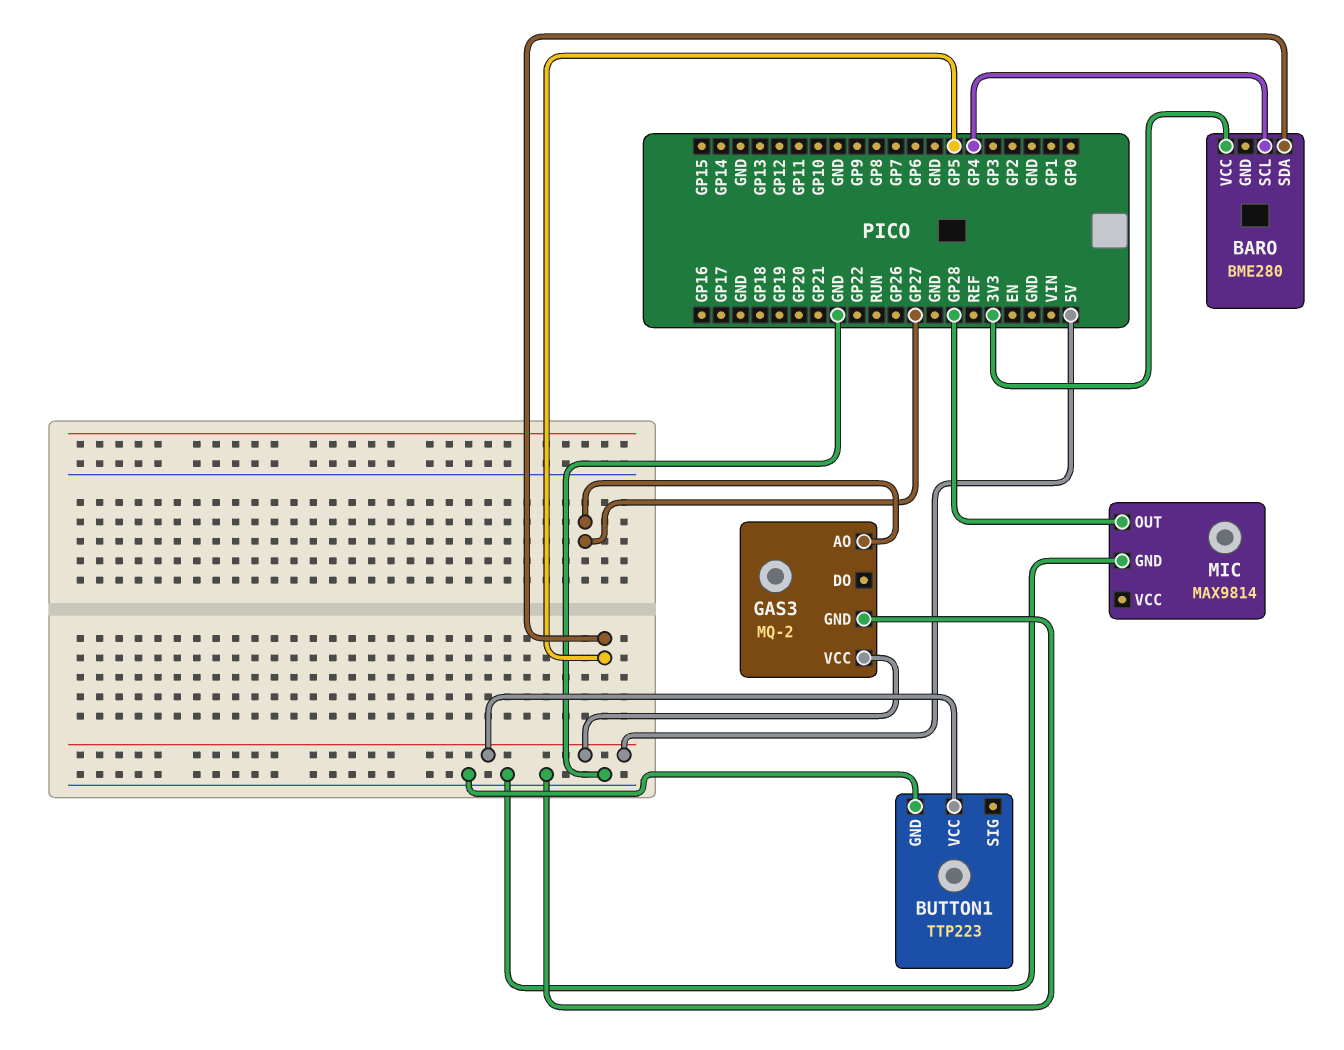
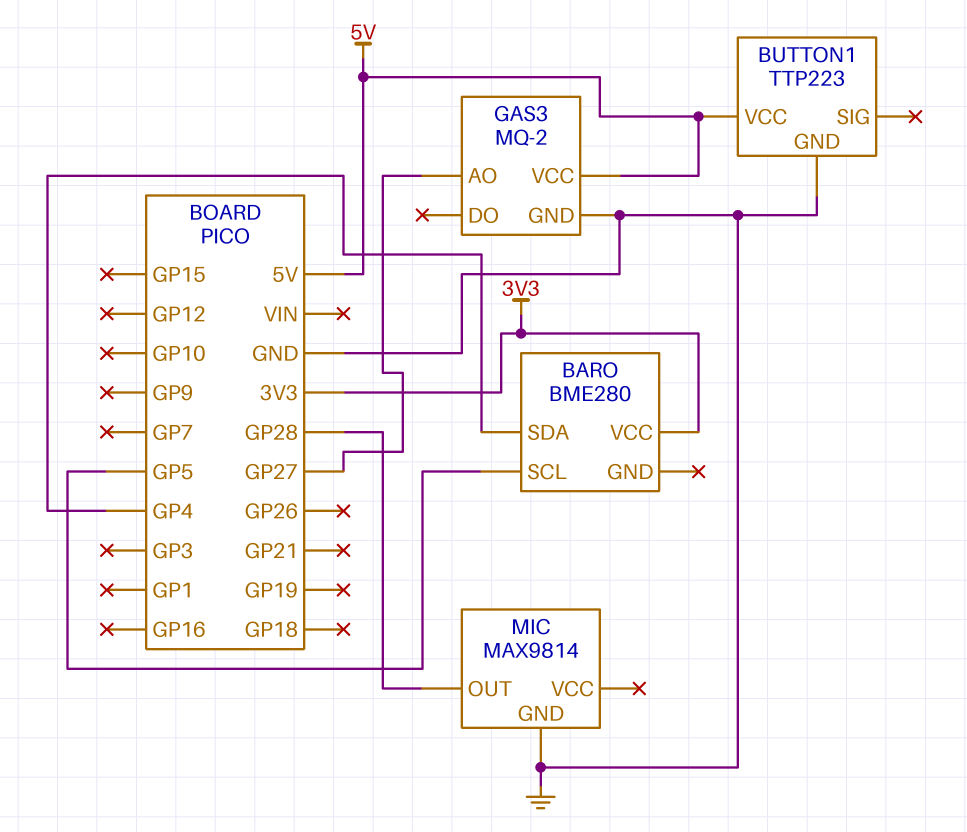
BARO pin SCL: GP4 -> GP5
BARO pin SDA: GP5 -> GP4

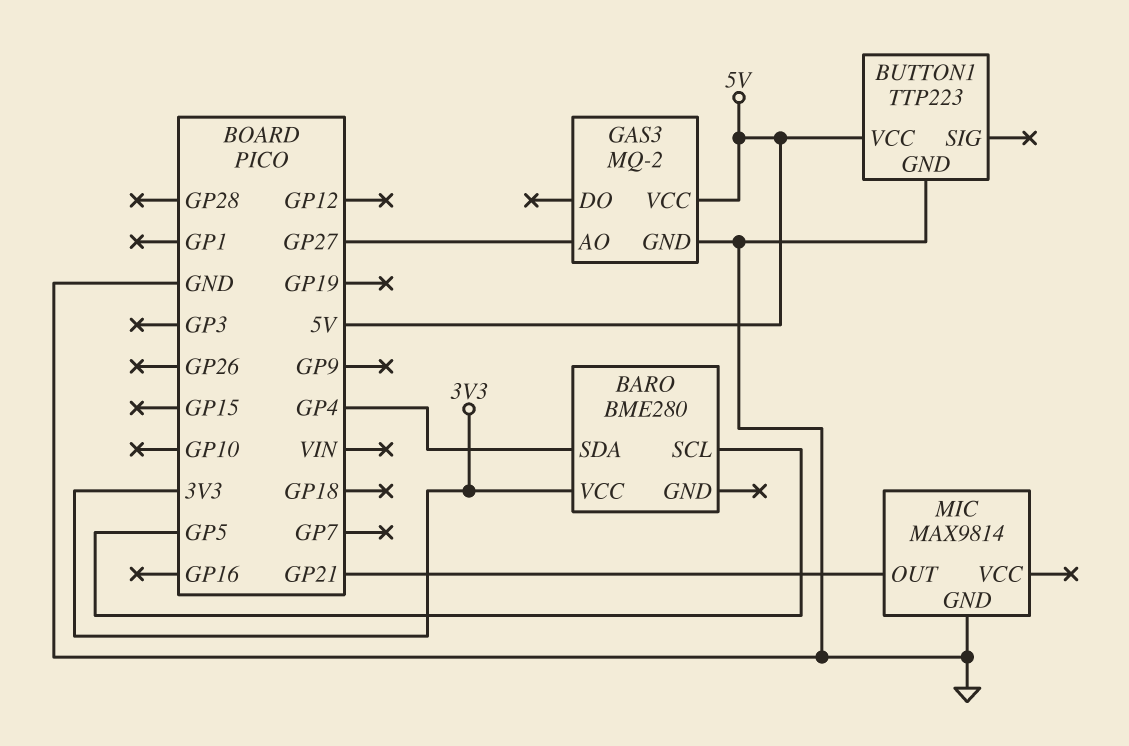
MIC pin OUT: GP28 -> GP21

